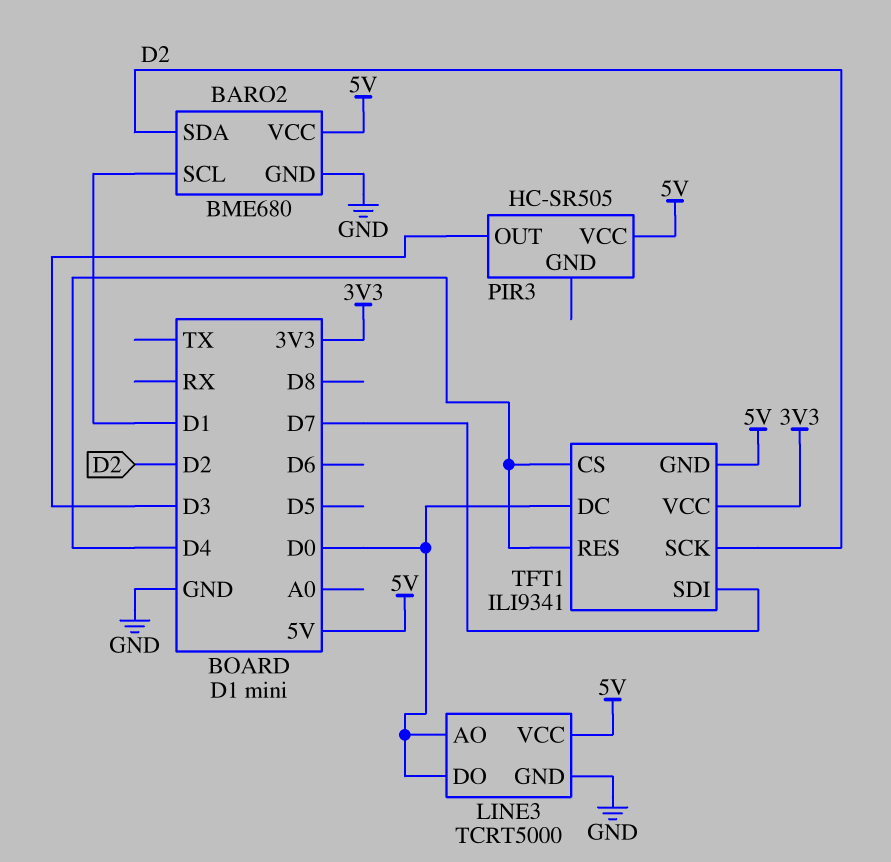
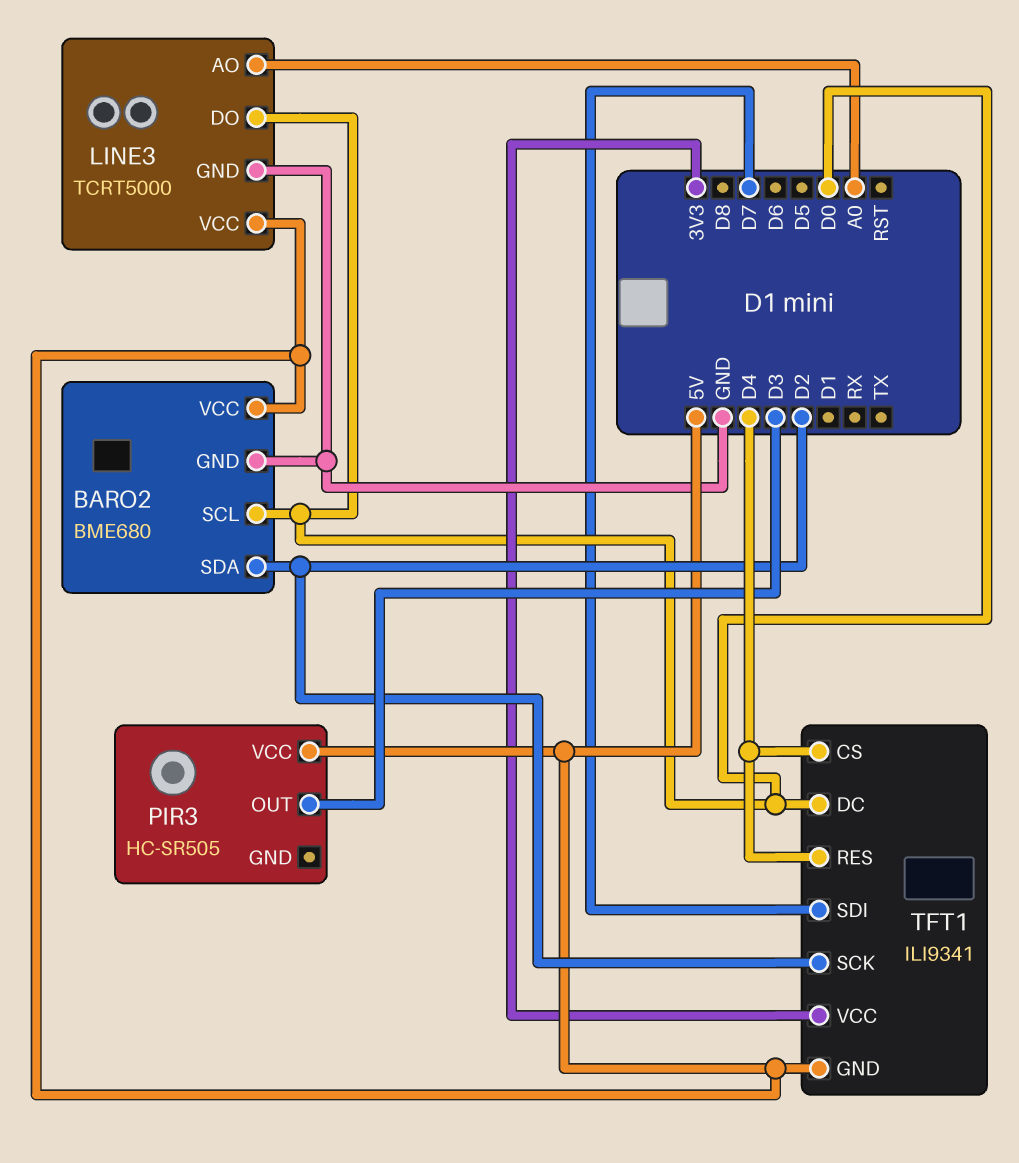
BARO2 pin SCL: D1 -> D0
LINE3 pin AO: D0 -> A0

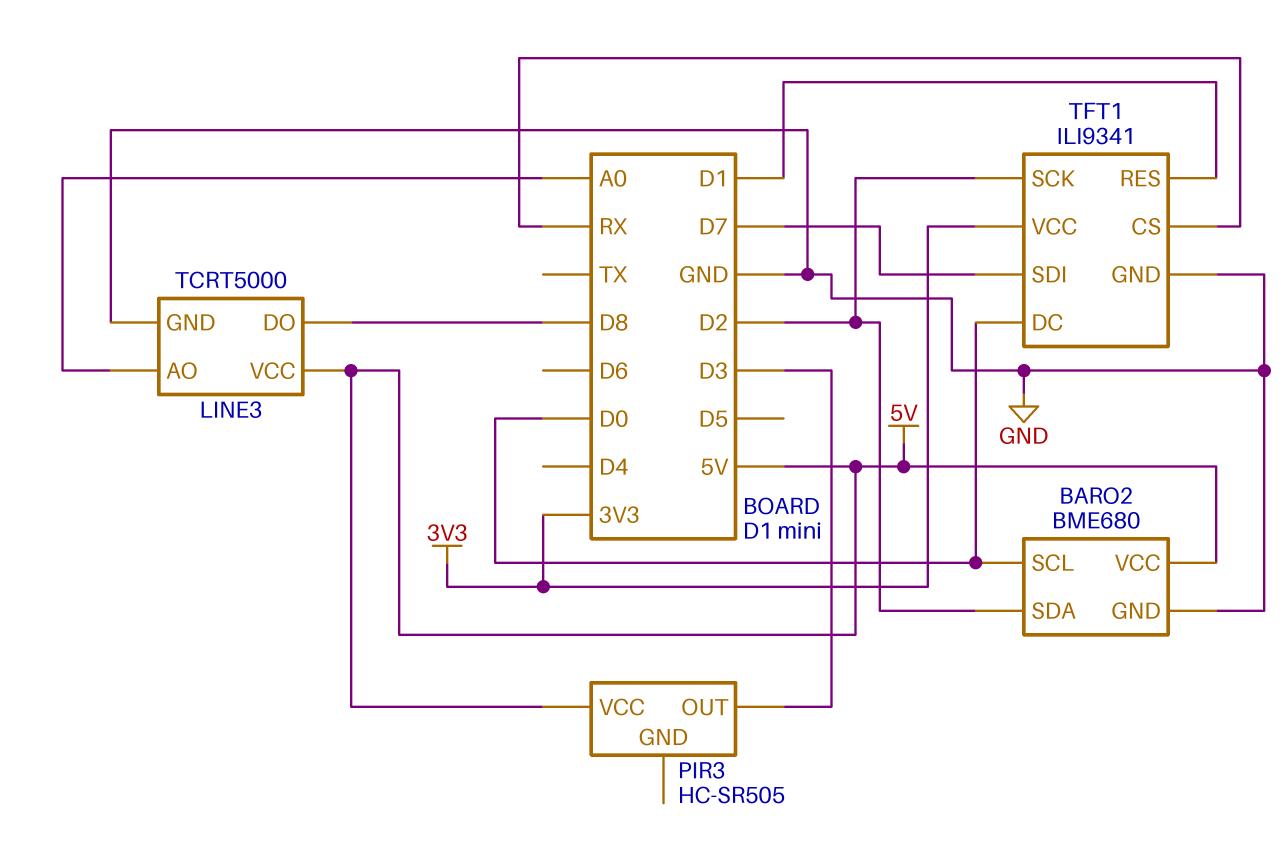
LINE3 pin DO: D0 -> D8
TFT1 pin CS: D4 -> RX
TFT1 pin GND: 5V -> GND
TFT1 pin RES: D4 -> D1

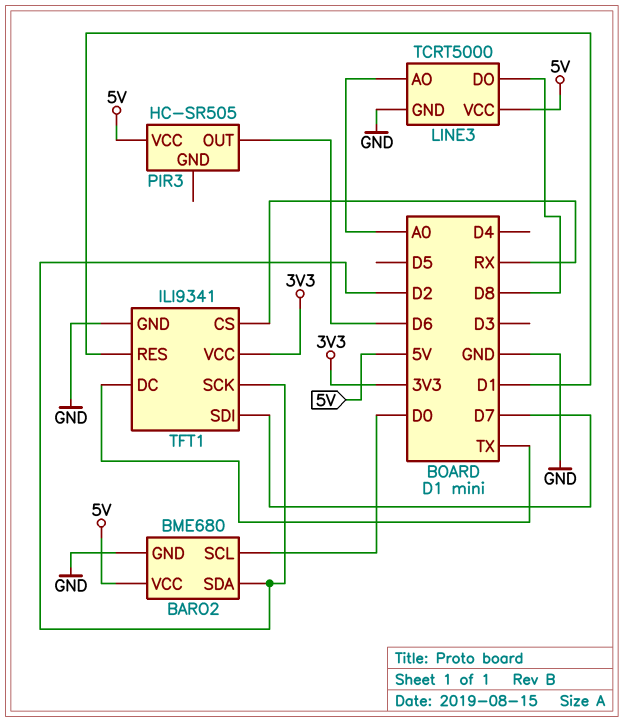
PIR3 pin OUT: D3 -> D6
TFT1 pin DC: D0 -> TX

